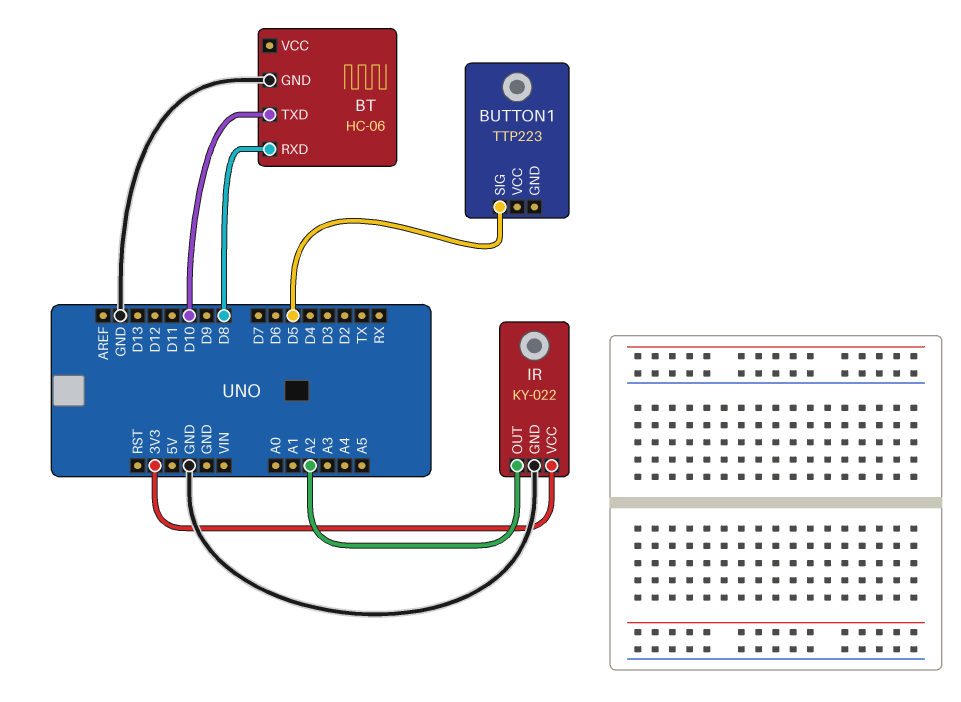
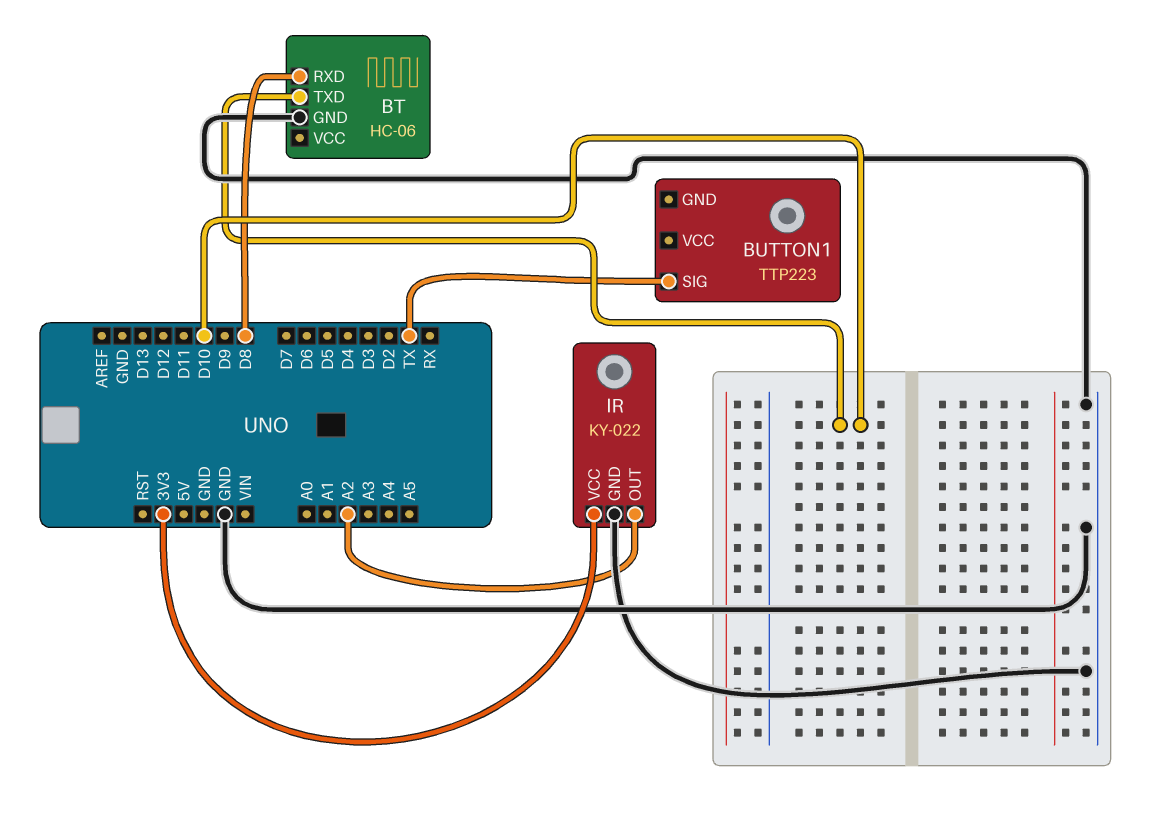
BUTTON1 pin SIG: D5 -> TX

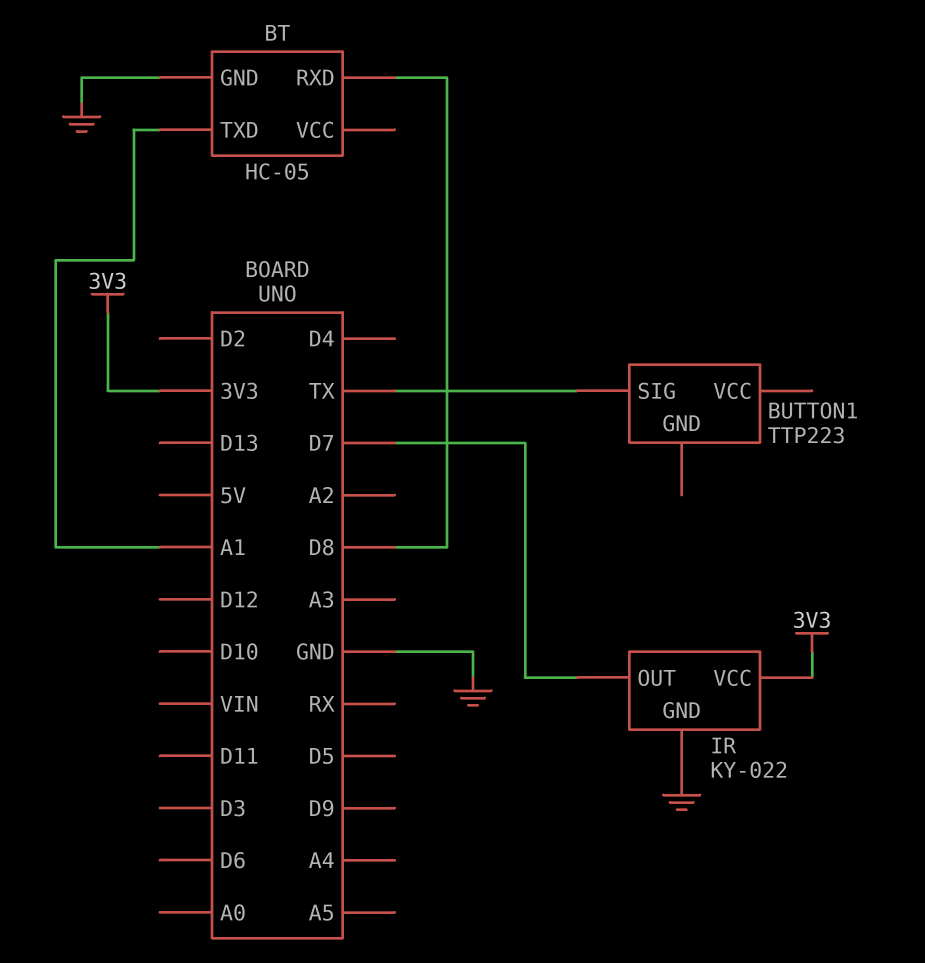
BT: HC-06 -> HC-05
BT pin TXD: D10 -> A1
IR pin OUT: A2 -> D7

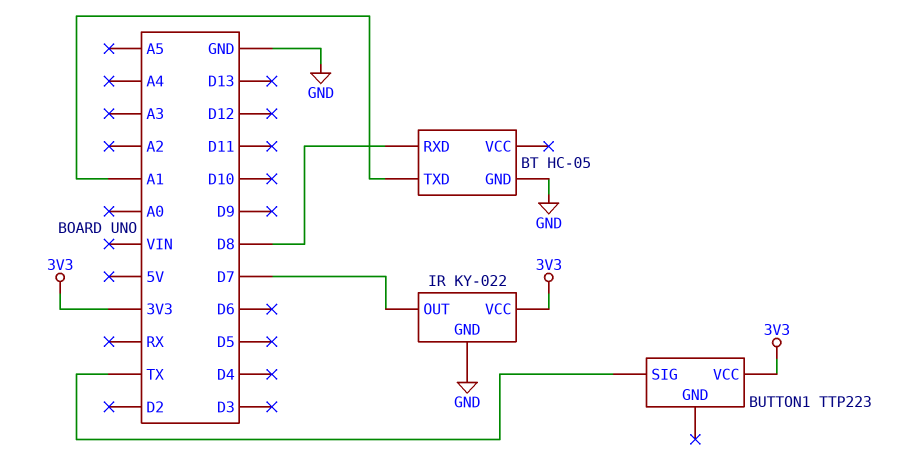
BUTTON1 pin VCC: none -> 3V3

